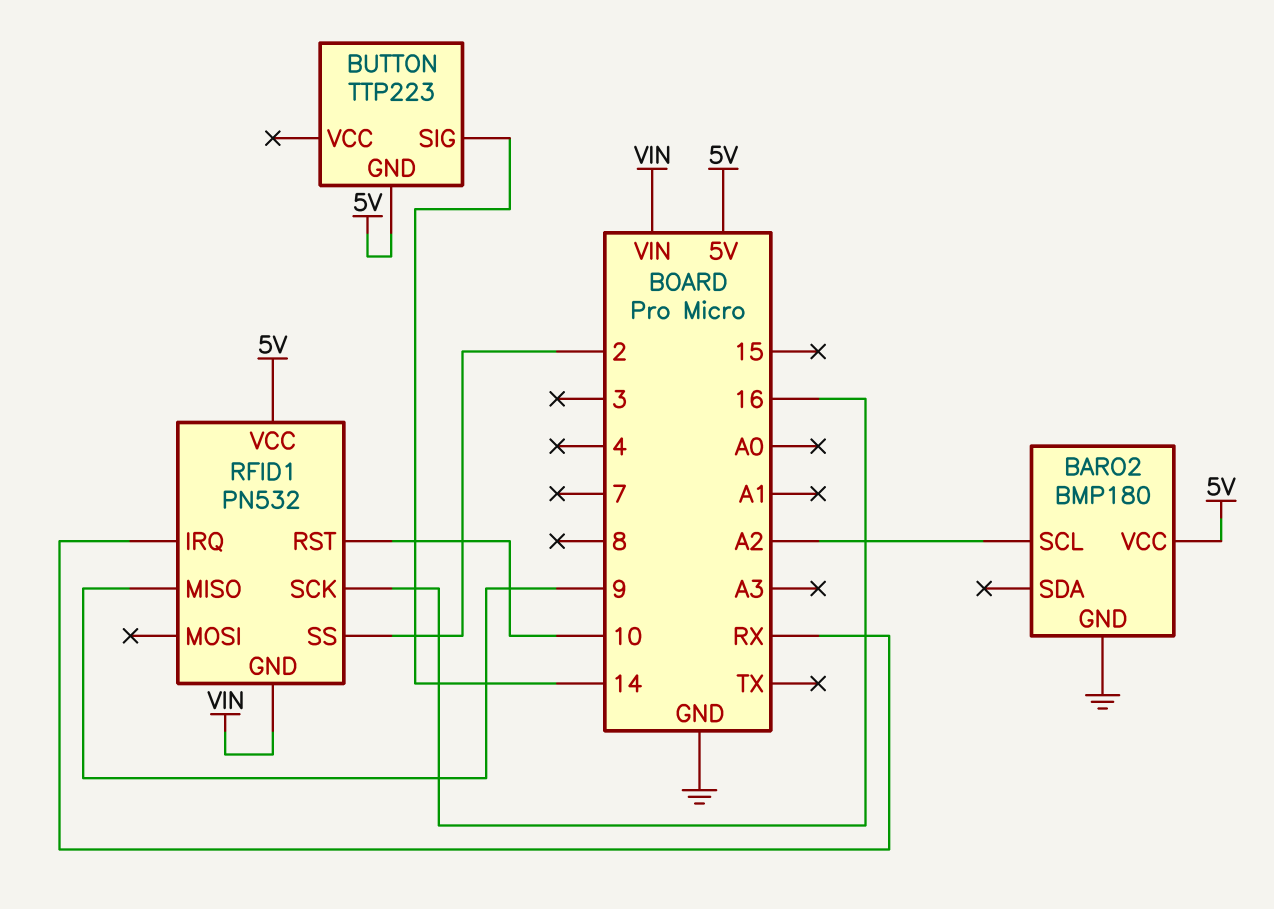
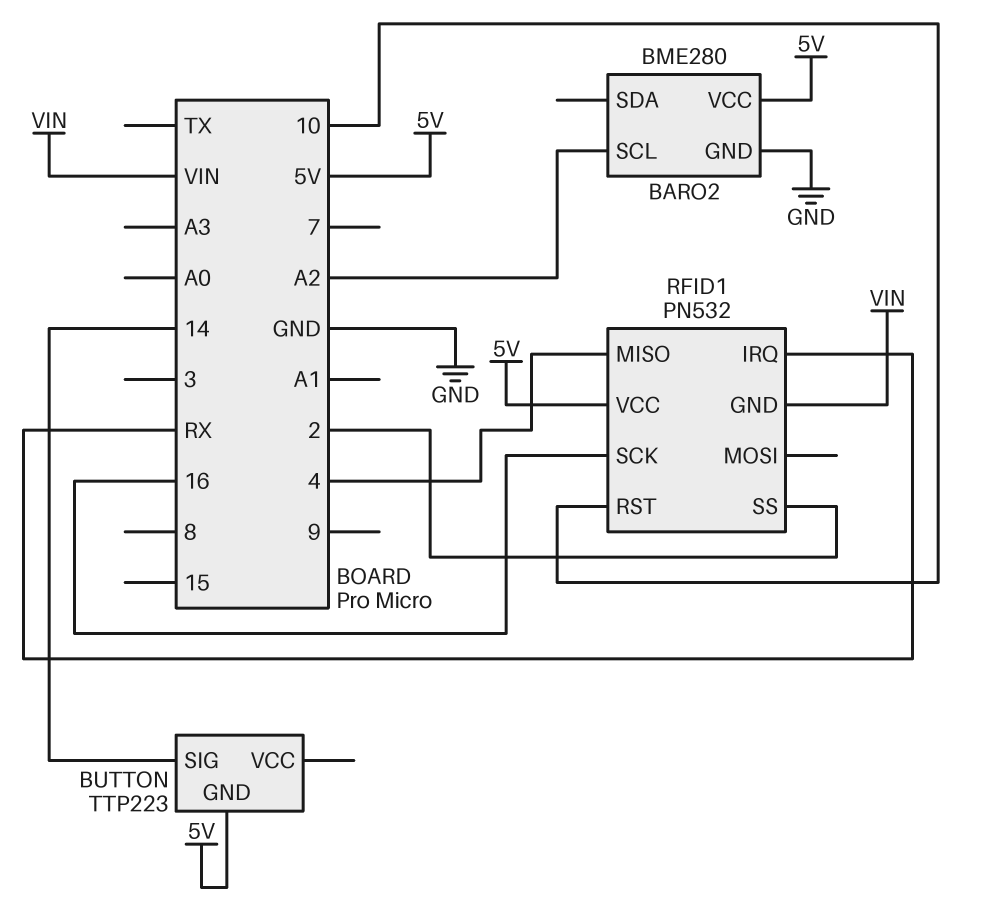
BARO2: BMP180 -> BME280
RFID1 pin MISO: 9 -> 4

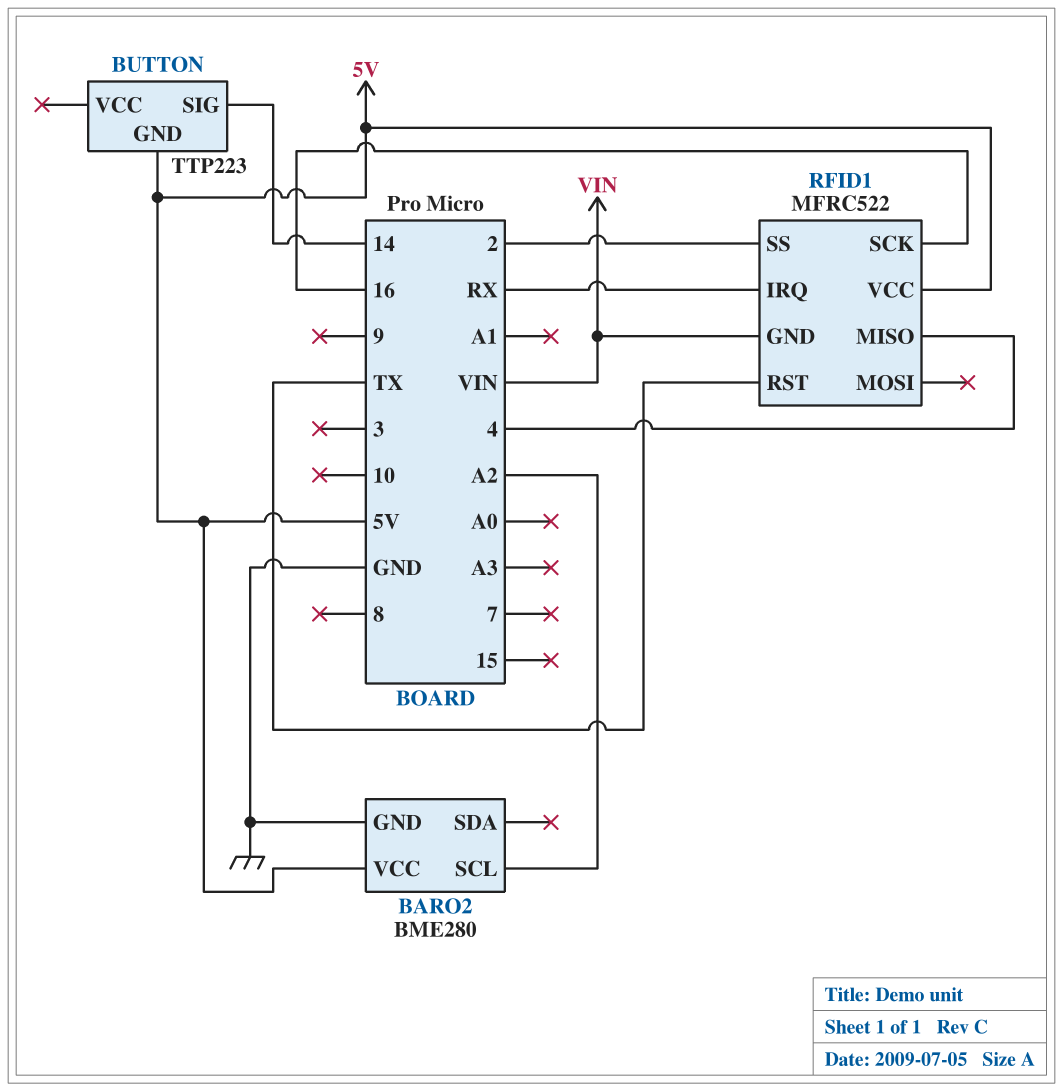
RFID1: PN532 -> MFRC522
RFID1 pin RST: 10 -> TX

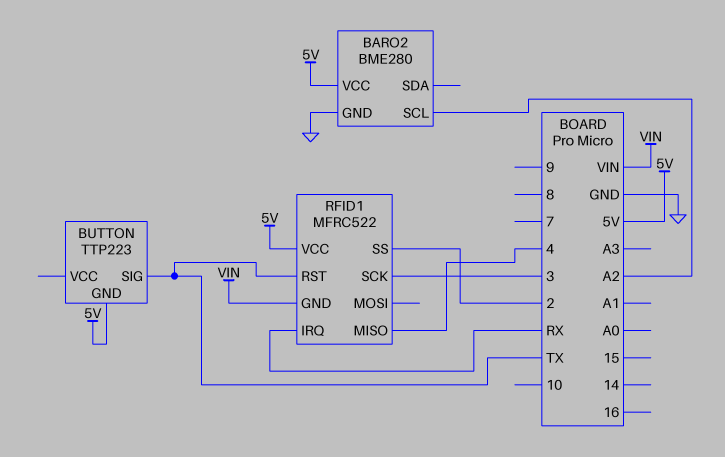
BUTTON pin SIG: 14 -> TX
RFID1 pin SCK: 16 -> 3

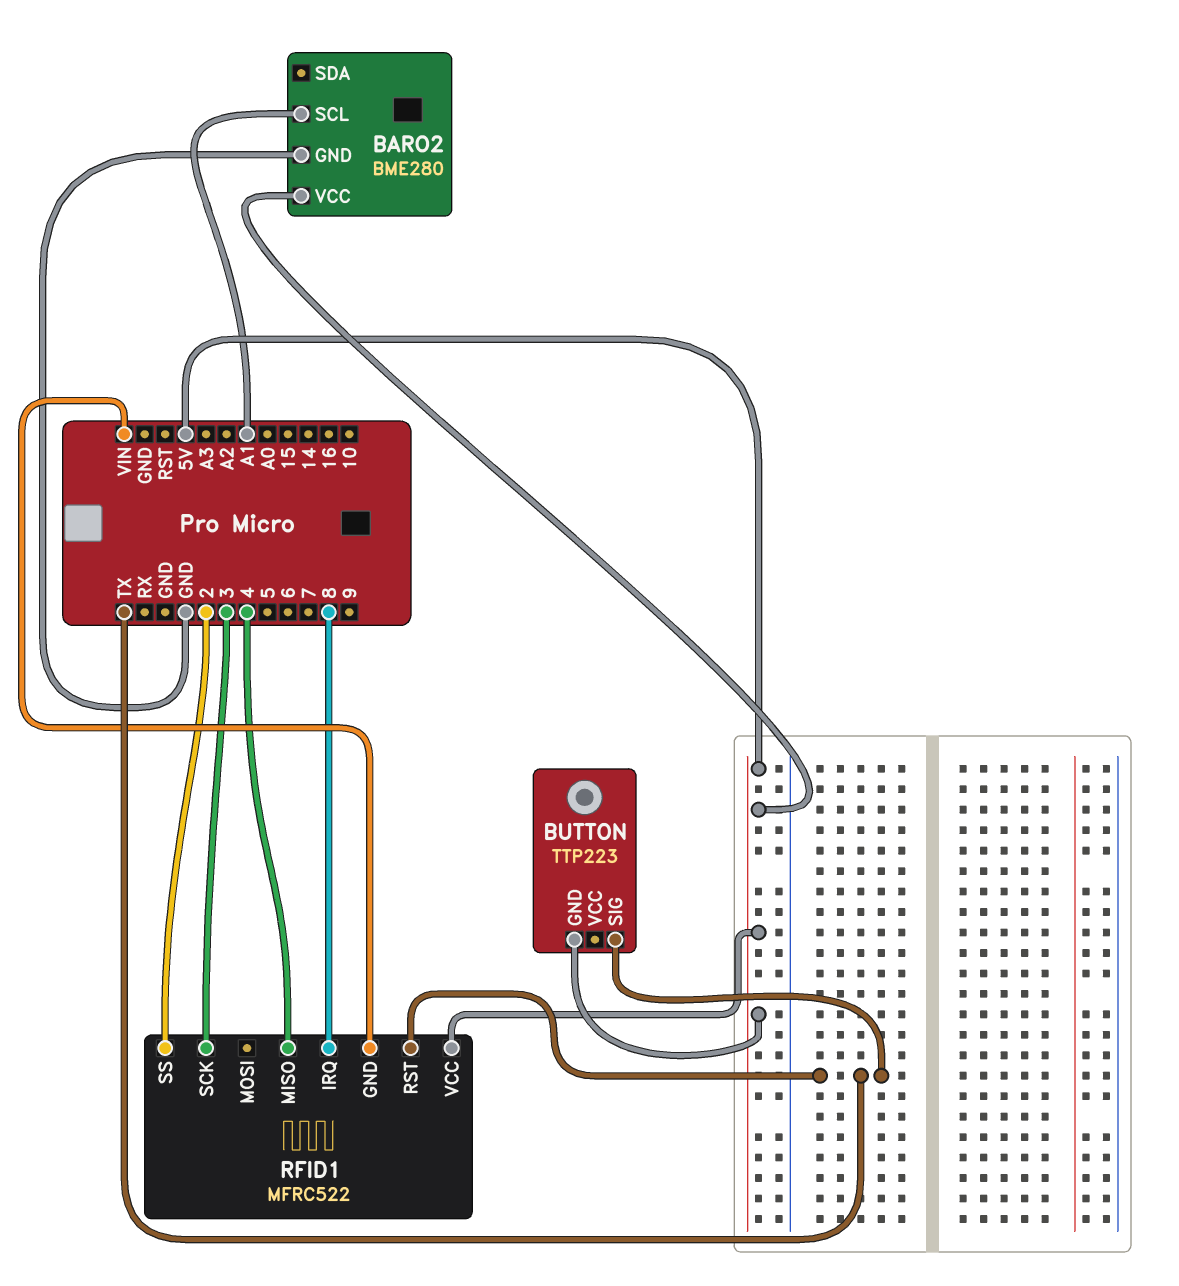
BARO2 pin SCL: A2 -> A1
RFID1 pin IRQ: RX -> 8

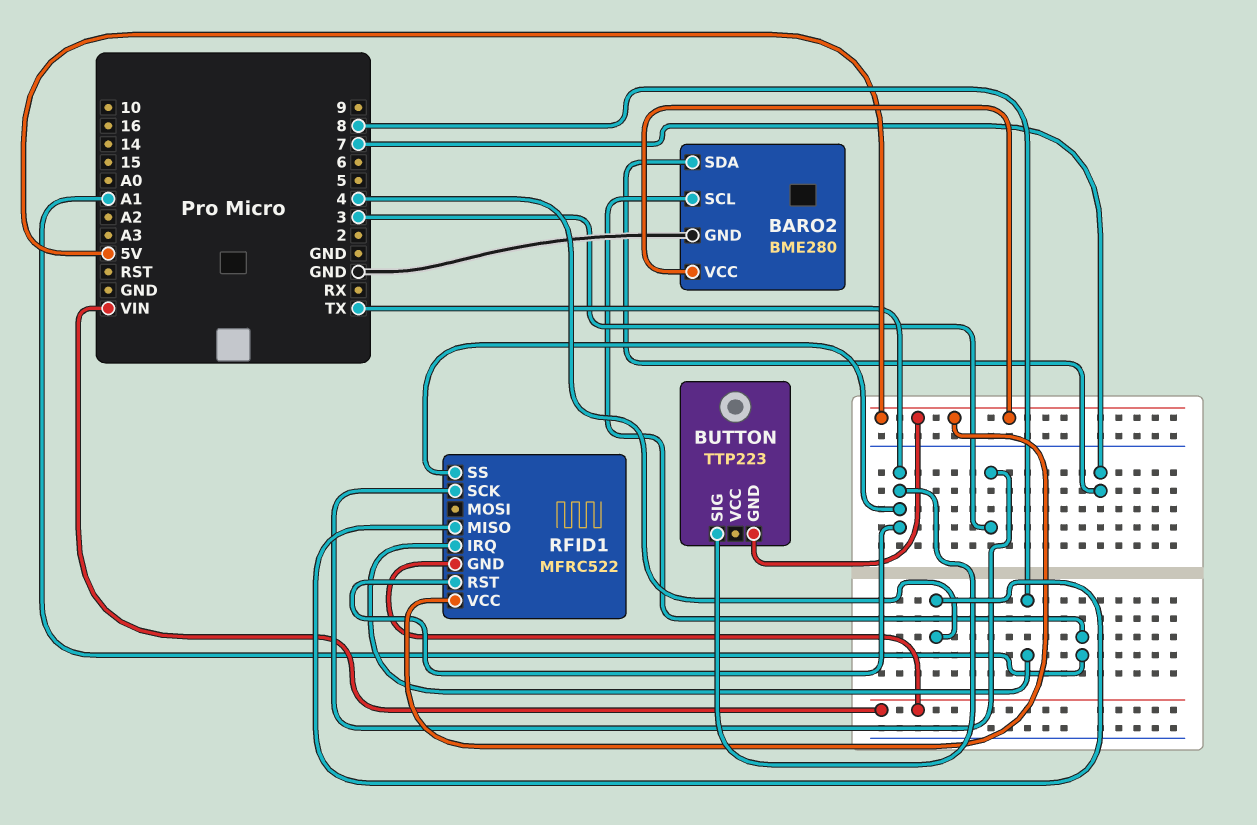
BARO2 pin SDA: none -> 7
RFID1 pin SS: 2 -> TX

